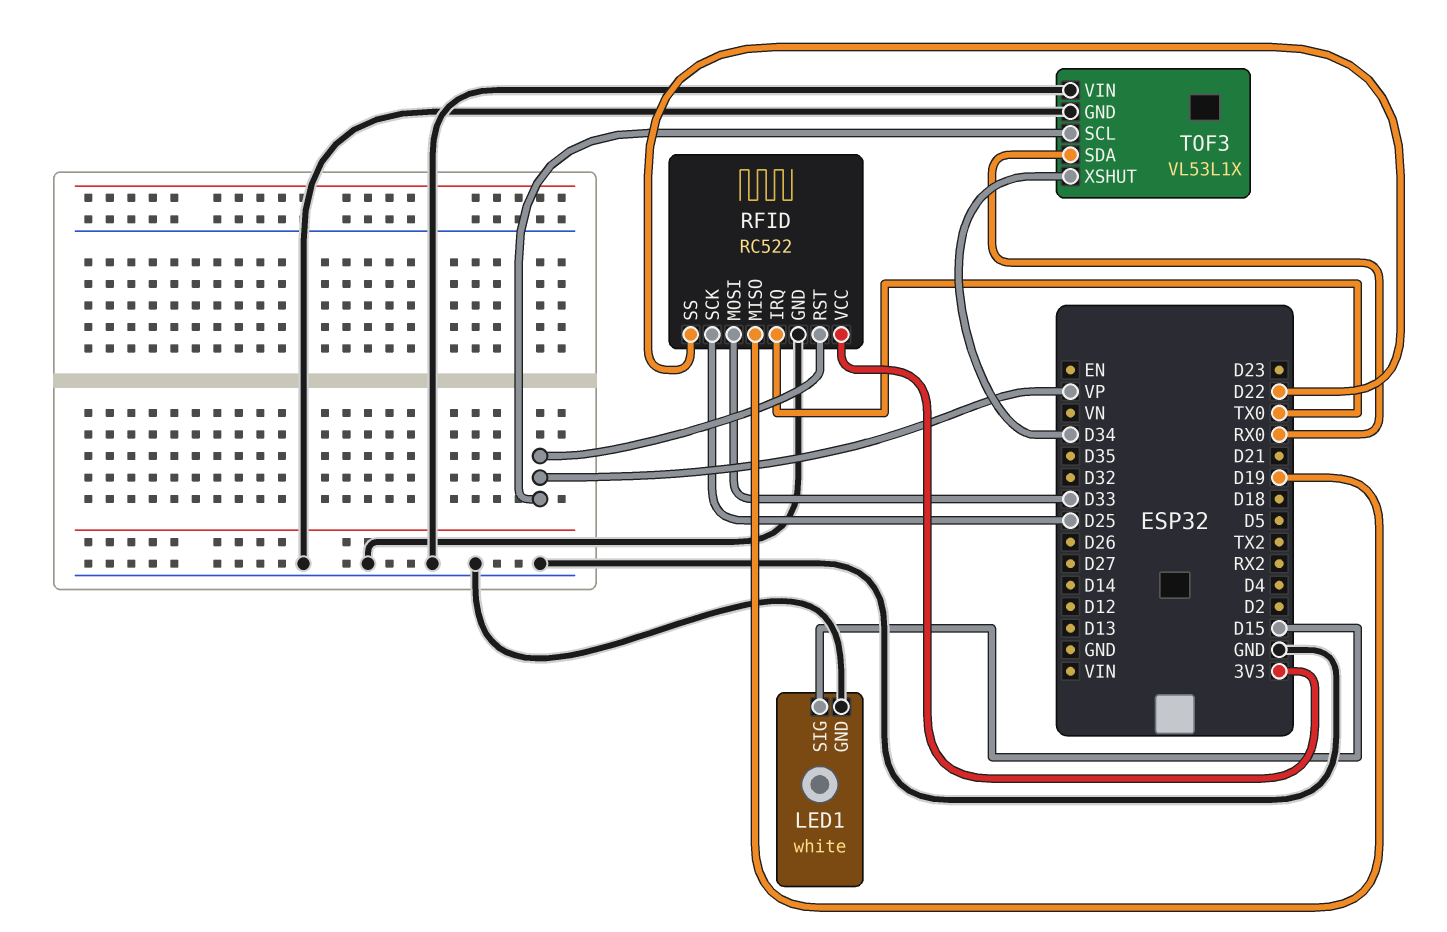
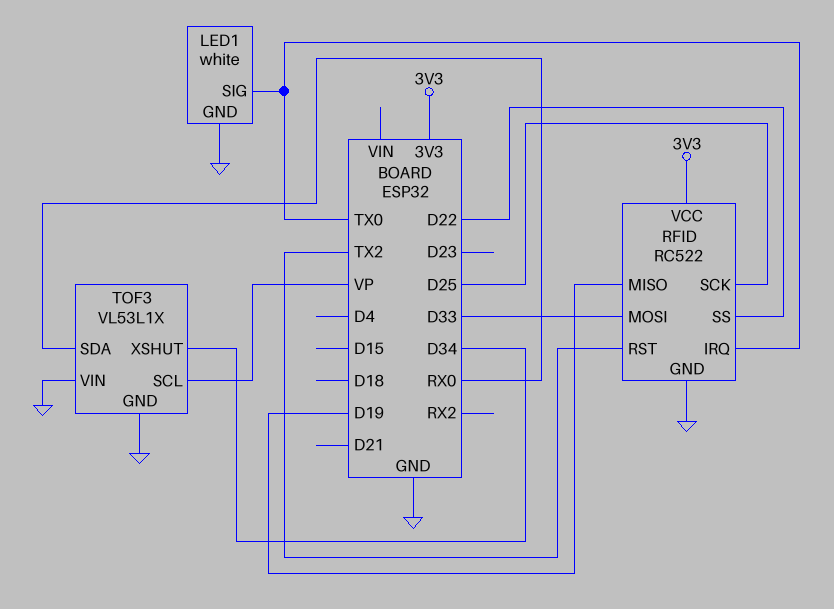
LED1 pin SIG: D15 -> TX0
RFID pin RST: VP -> TX2

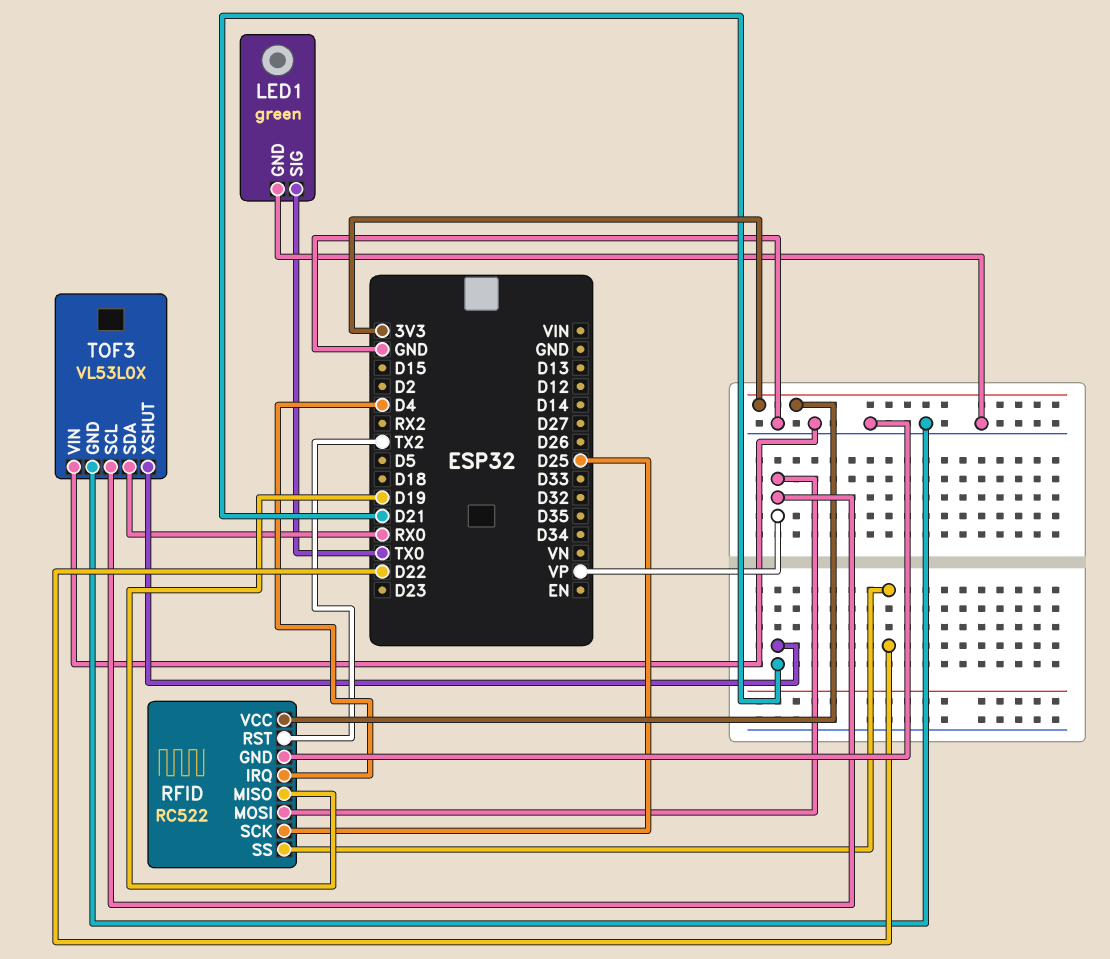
LED1: white -> green
RFID pin IRQ: TX0 -> D4
RFID pin MOSI: D33 -> VP
TOF3: VL53L1X -> VL53L0X
TOF3 pin XSHUT: D34 -> D21

